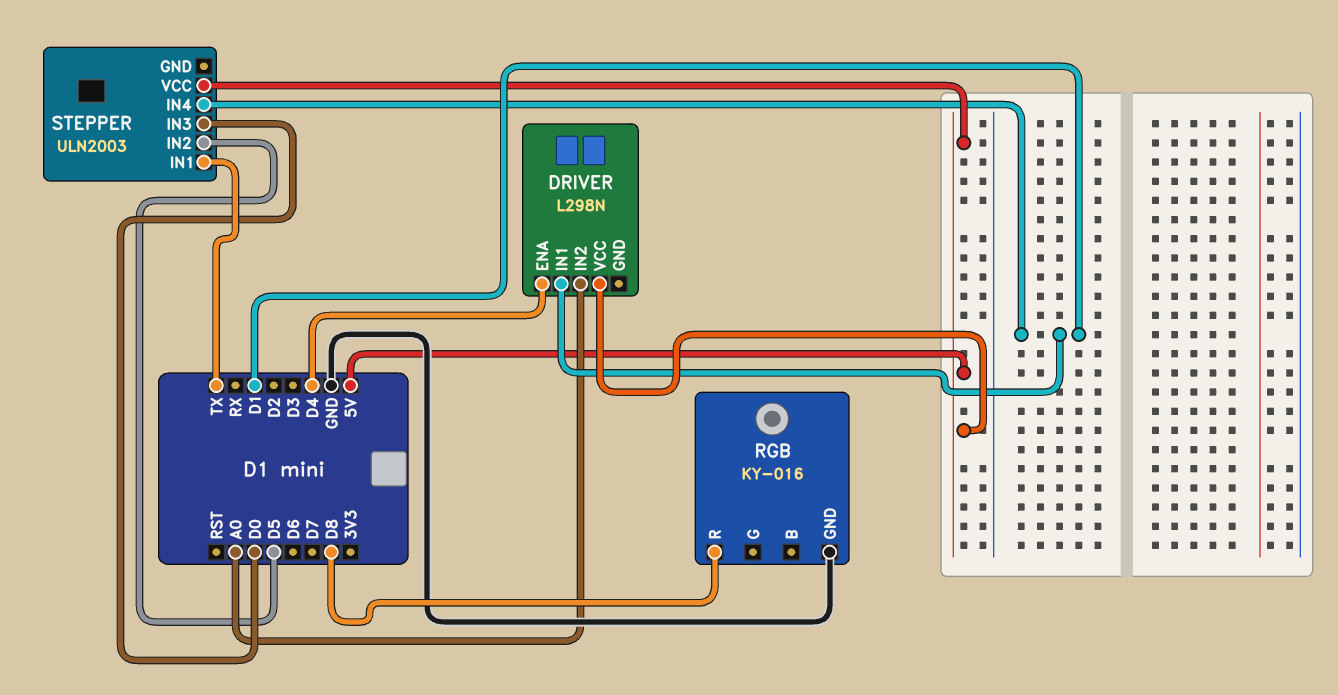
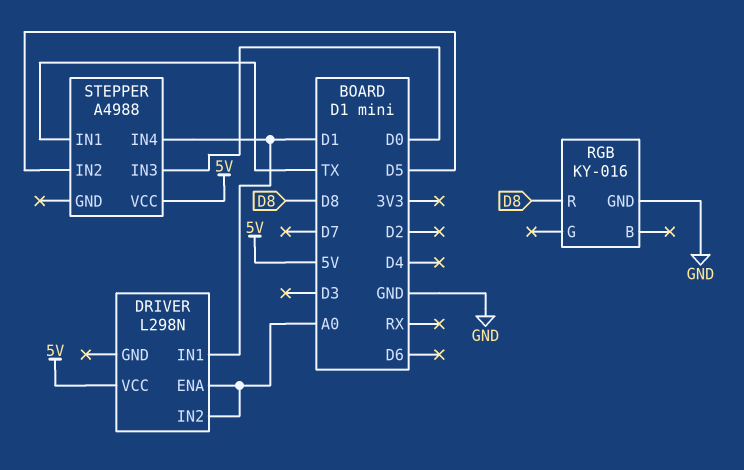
DRIVER pin ENA: D4 -> A0
STEPPER: ULN2003 -> A4988

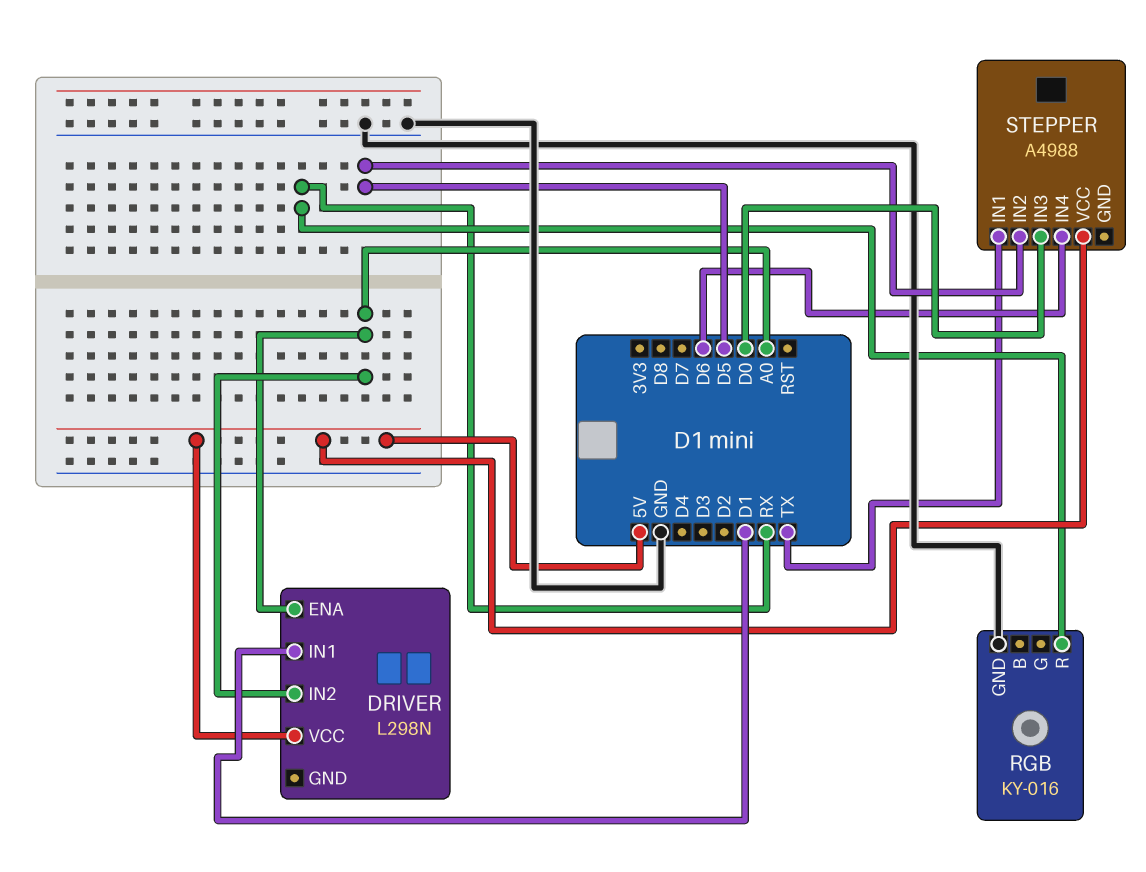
RGB pin R: D8 -> RX
STEPPER pin IN4: D1 -> D6

